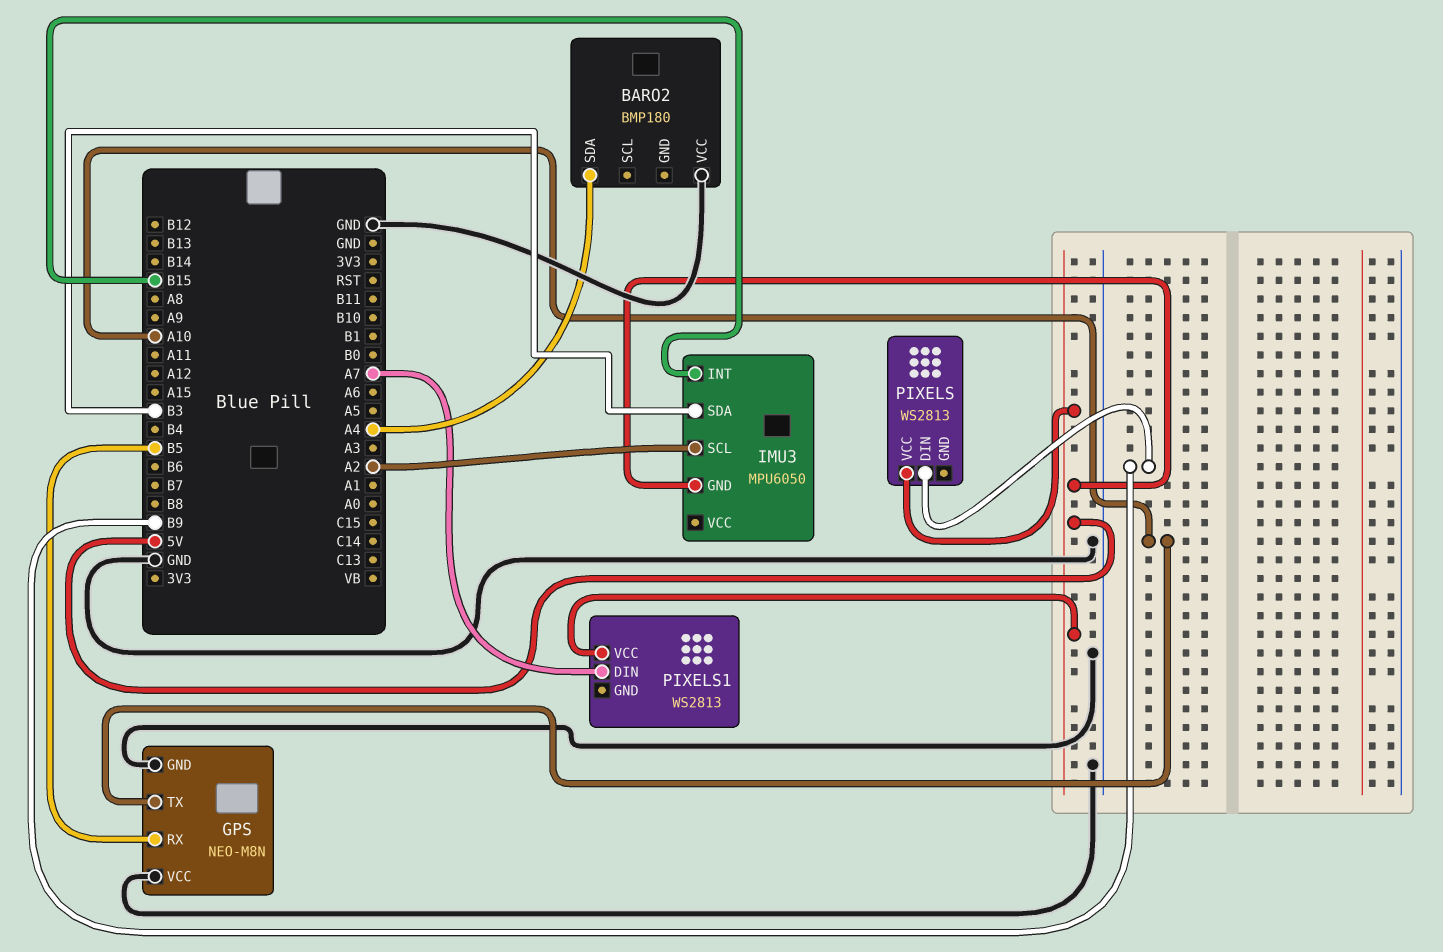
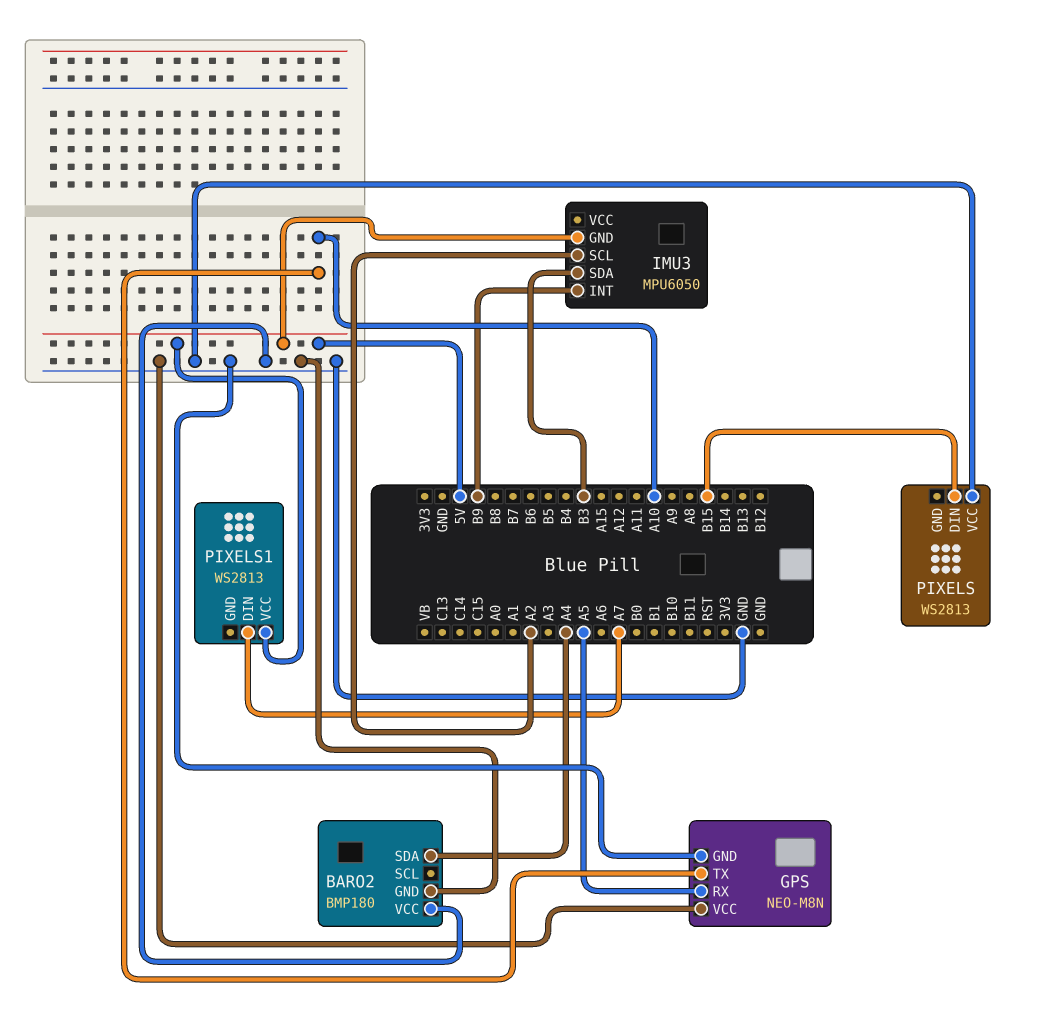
BARO2 pin GND: none -> GND
GPS pin RX: B5 -> A5
IMU3 pin INT: B15 -> B9
PIXELS pin DIN: B9 -> B15
PIXELS pin VCC: 5V -> GND

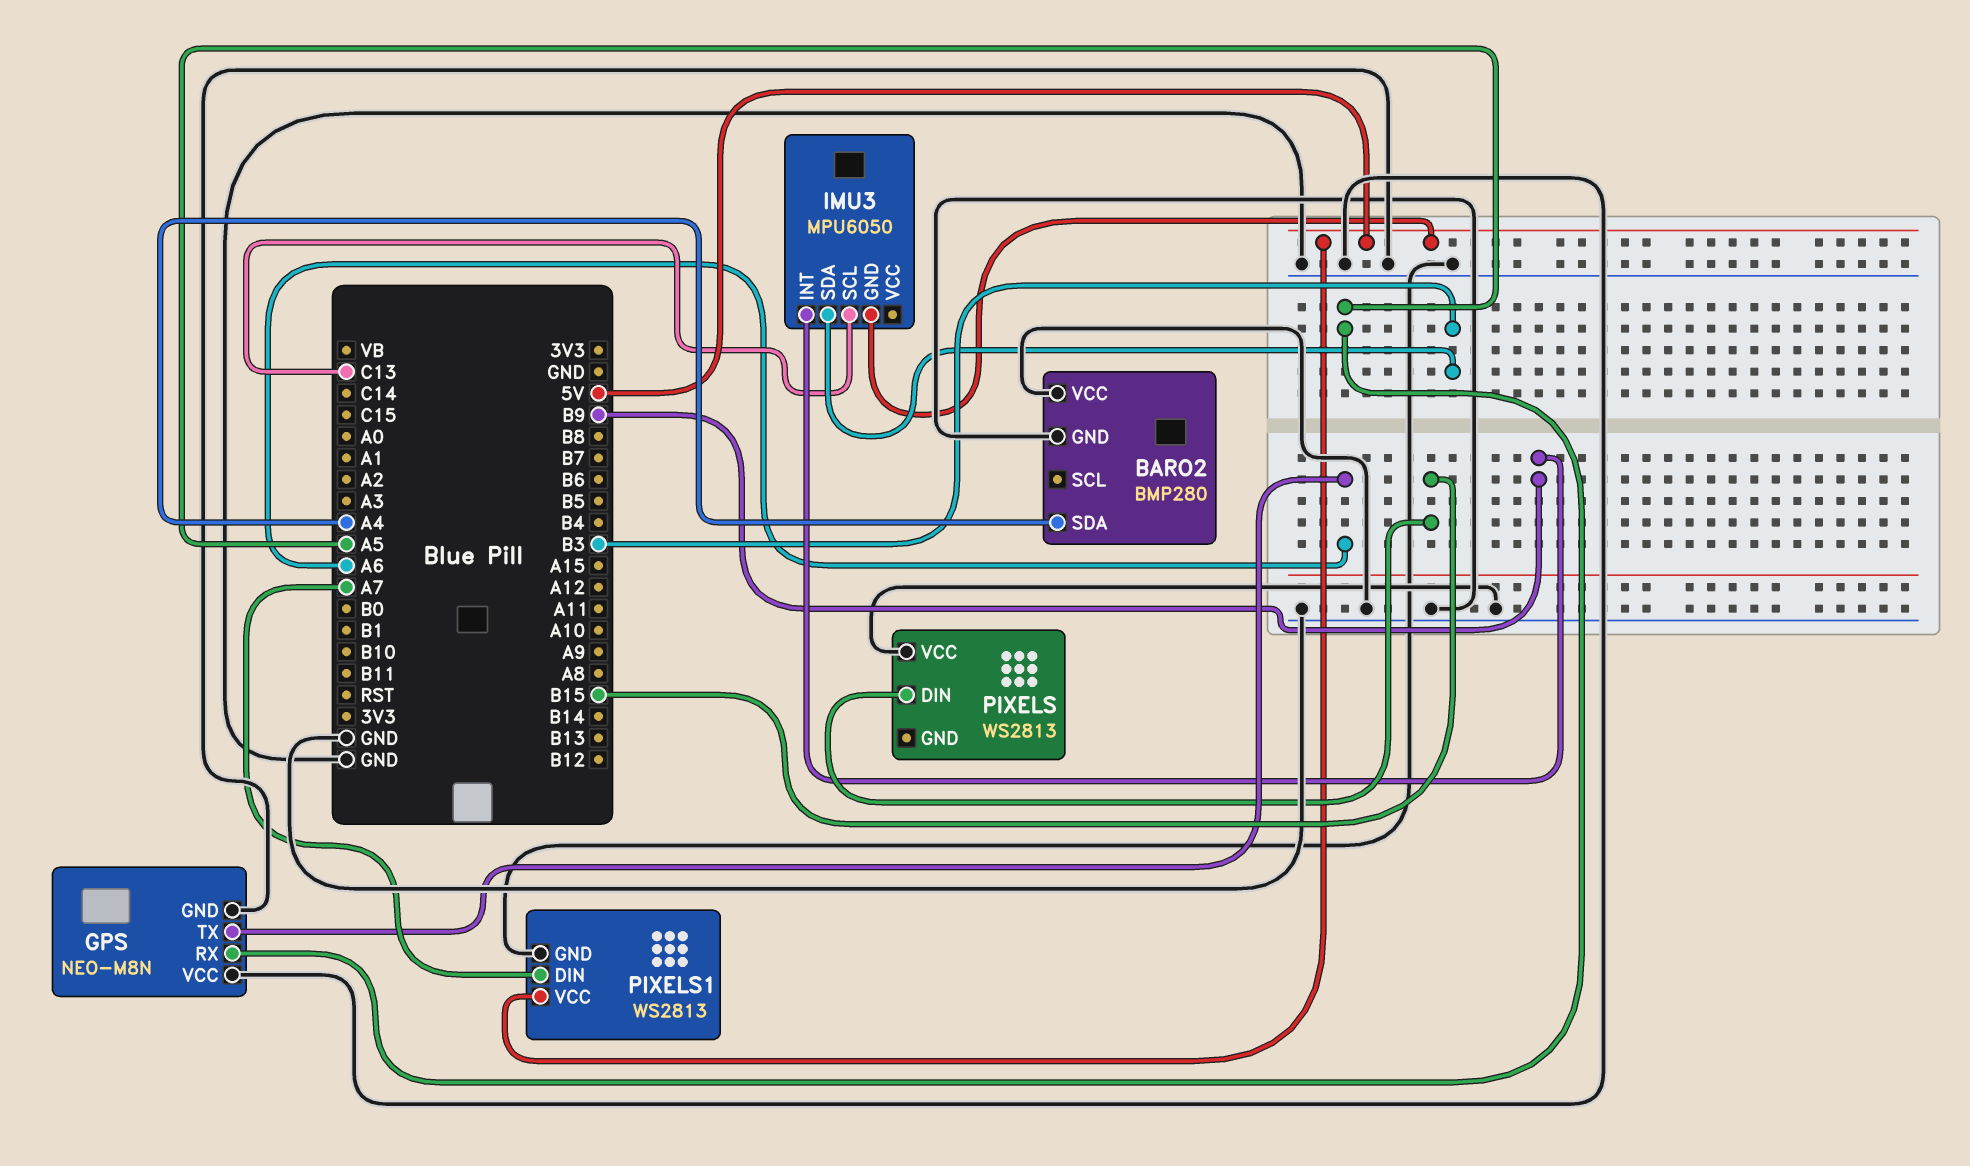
BARO2: BMP180 -> BMP280
GPS pin TX: A10 -> A6
IMU3 pin SCL: A2 -> C13
PIXELS1 pin GND: none -> GND

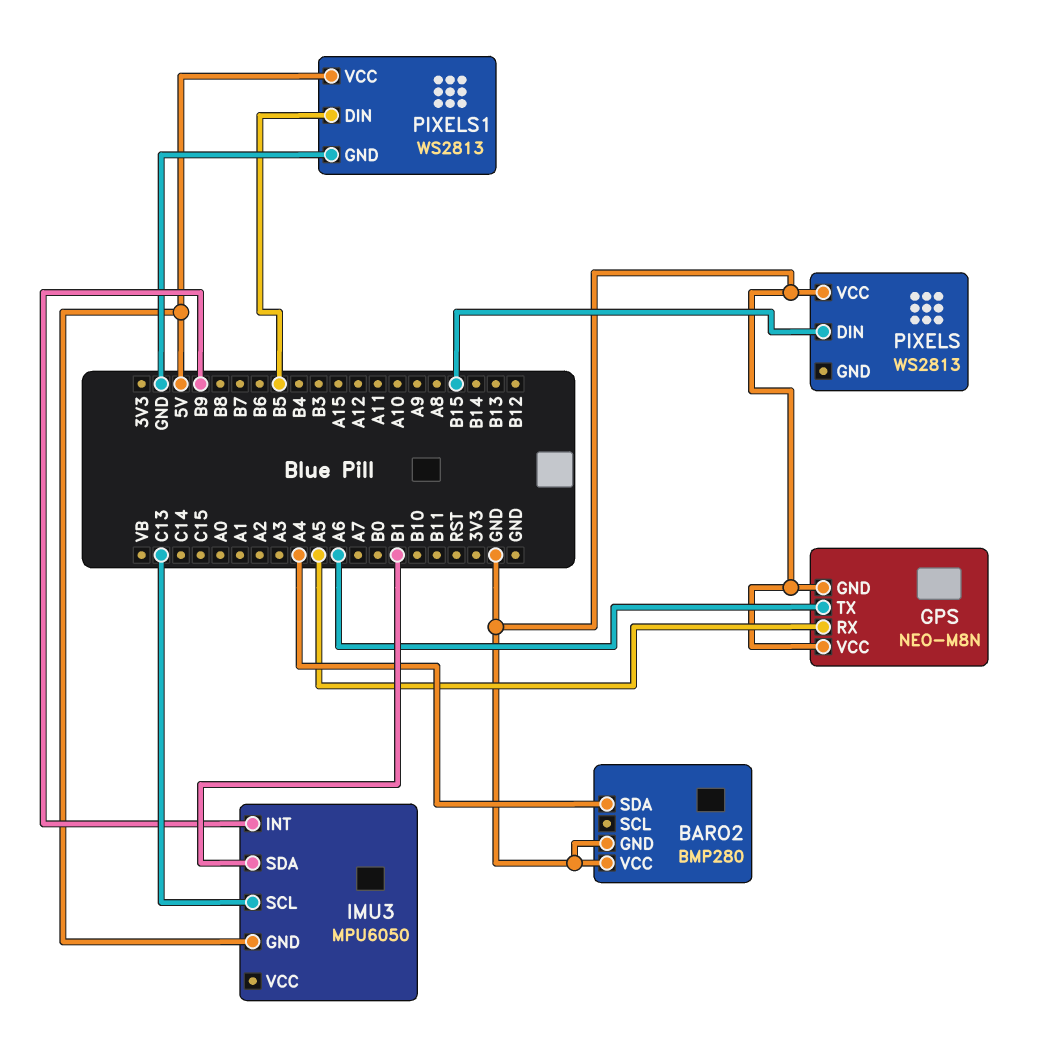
IMU3 pin SDA: B3 -> B1
PIXELS1 pin DIN: A7 -> B5

